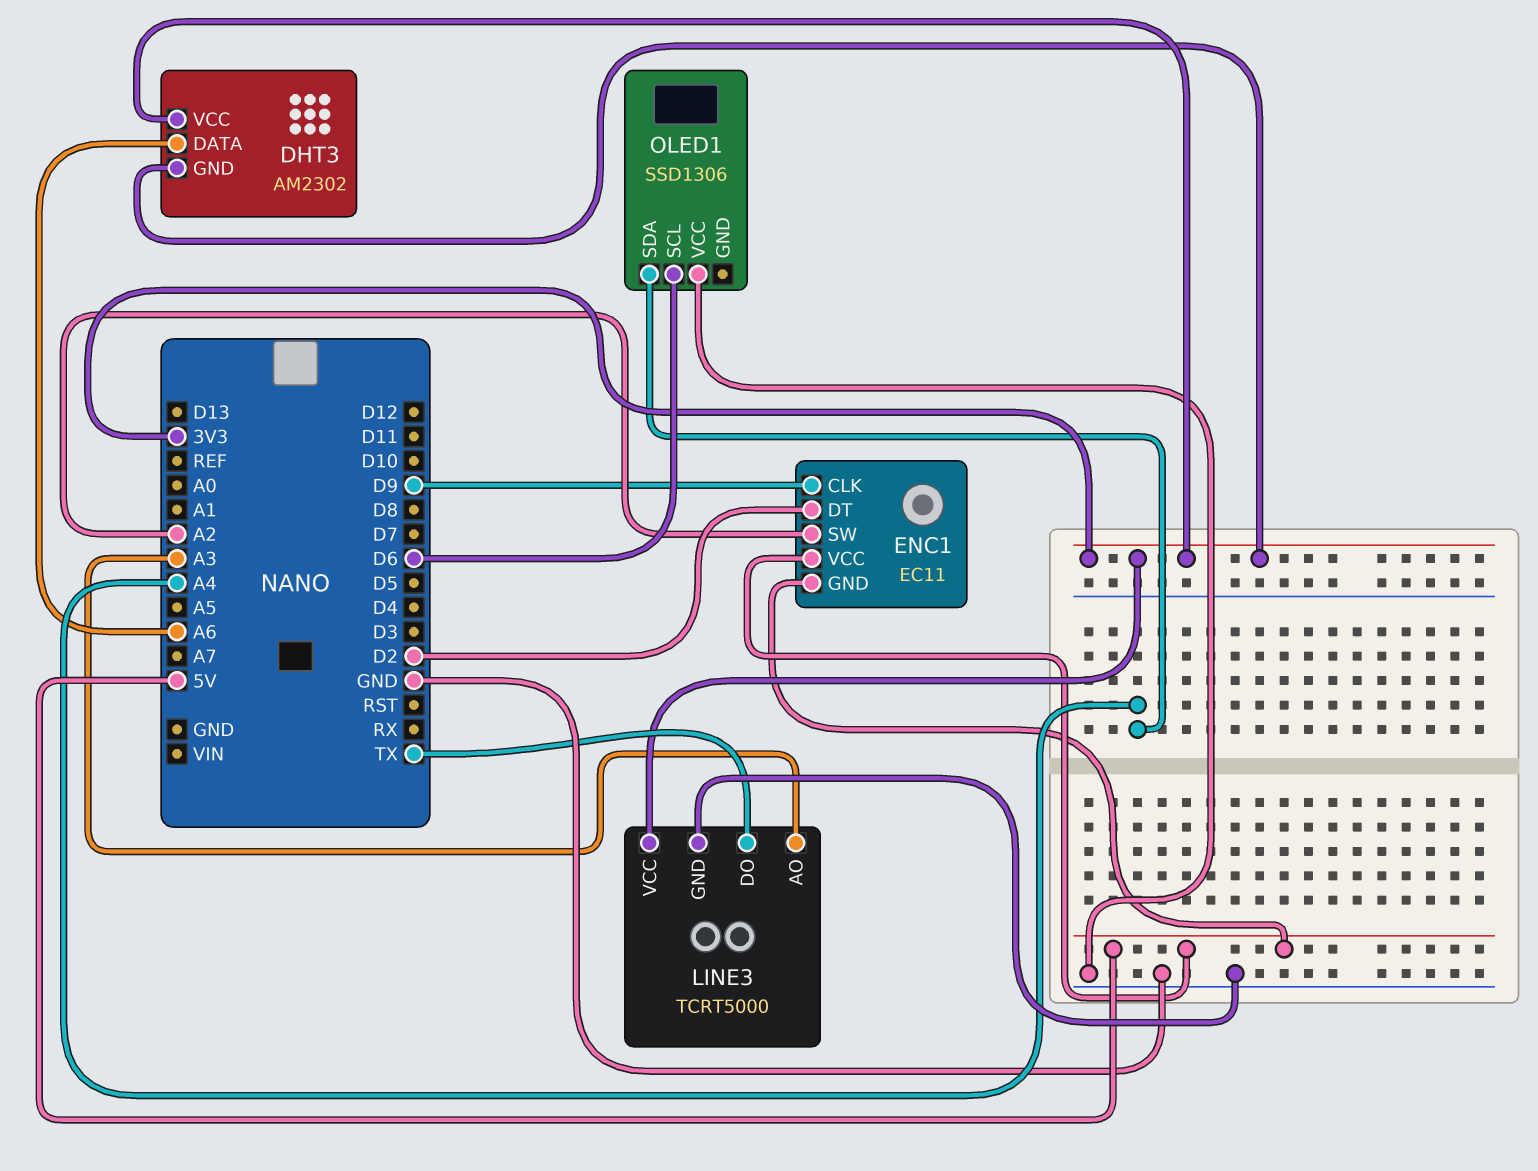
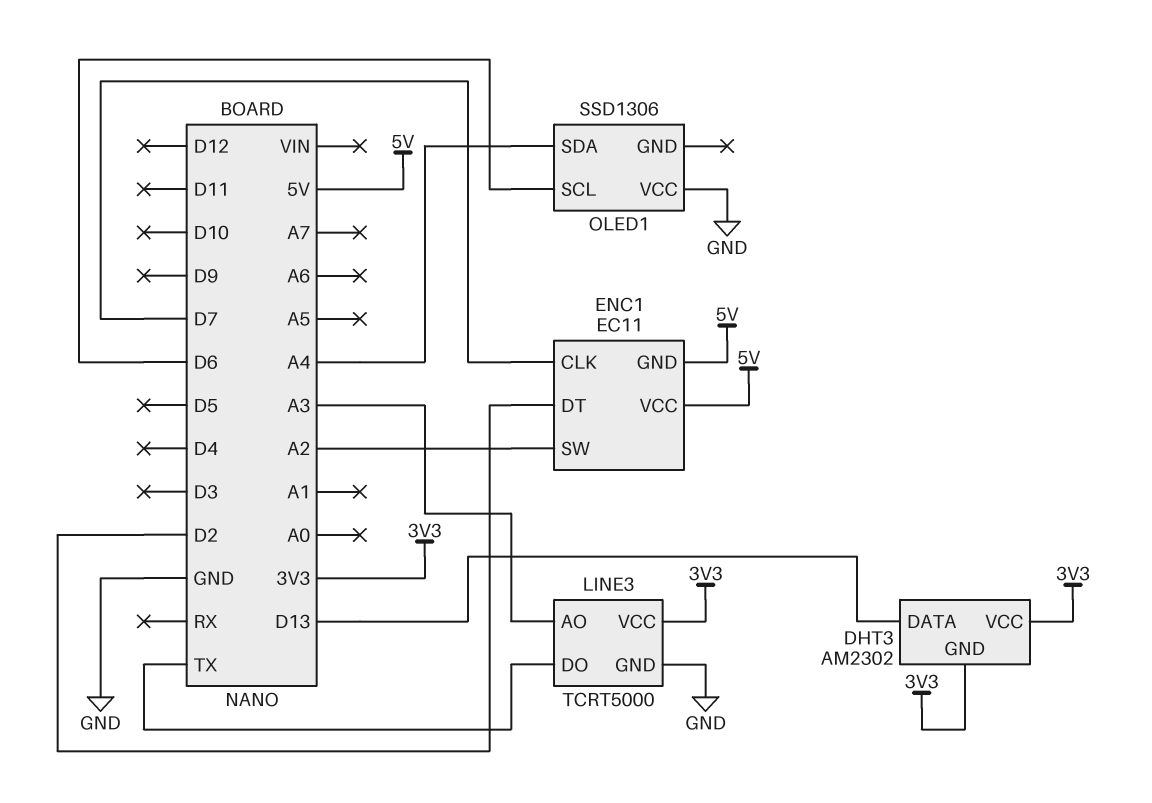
DHT3 pin DATA: A6 -> D13
ENC1 pin CLK: D9 -> D7

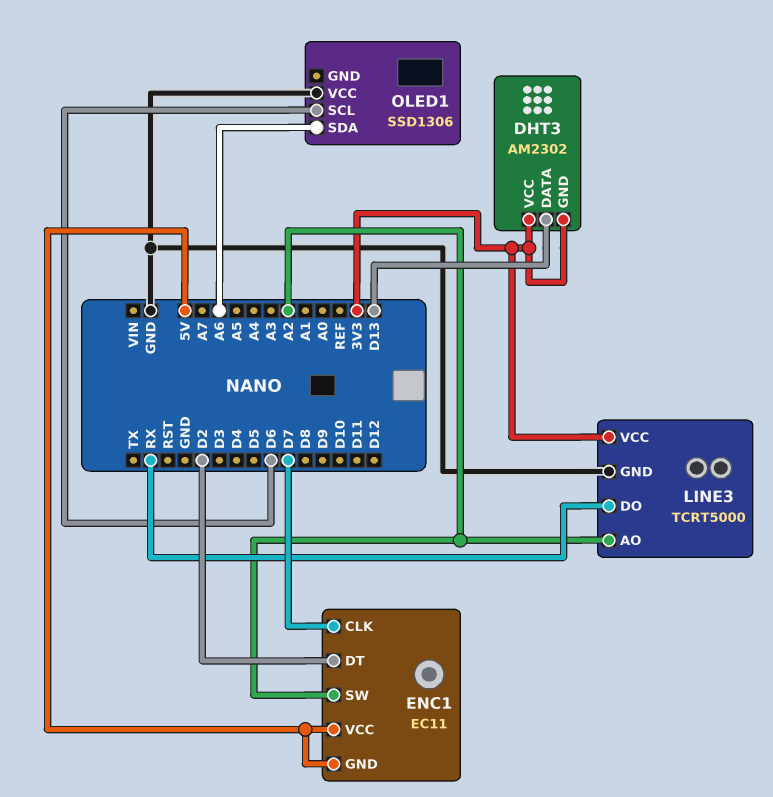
LINE3 pin AO: A3 -> A2
LINE3 pin DO: TX -> RX
OLED1 pin SDA: A4 -> A6

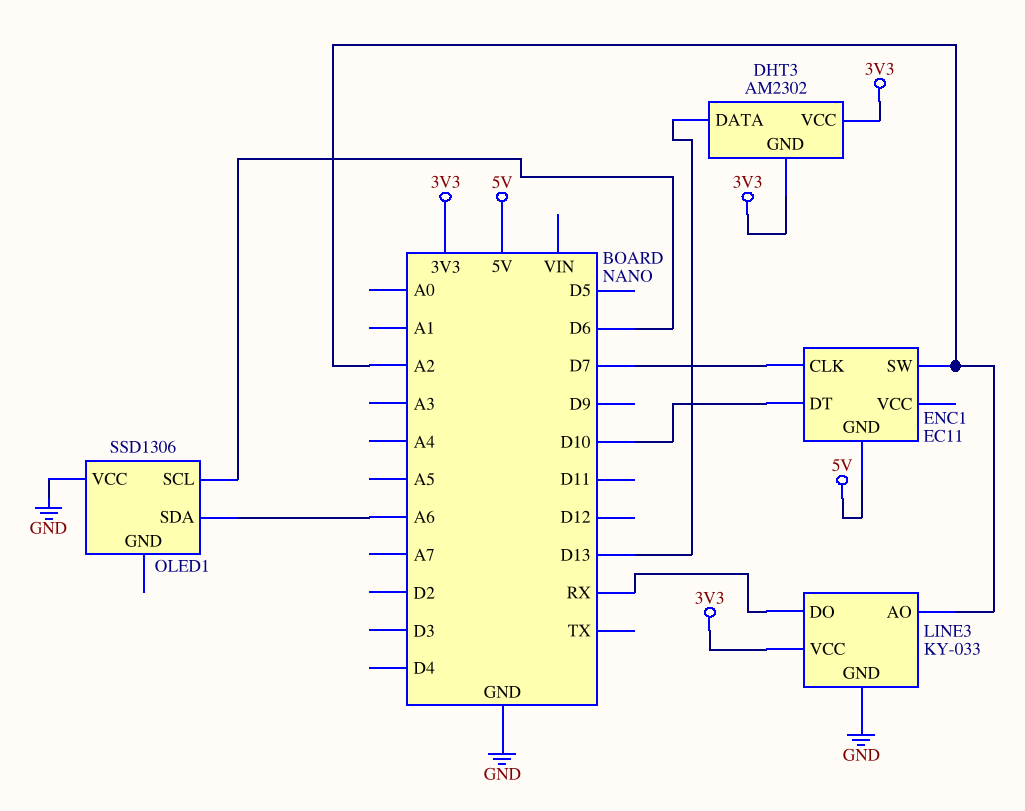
ENC1 pin DT: D2 -> D10
ENC1 pin VCC: 5V -> none
LINE3: TCRT5000 -> KY-033

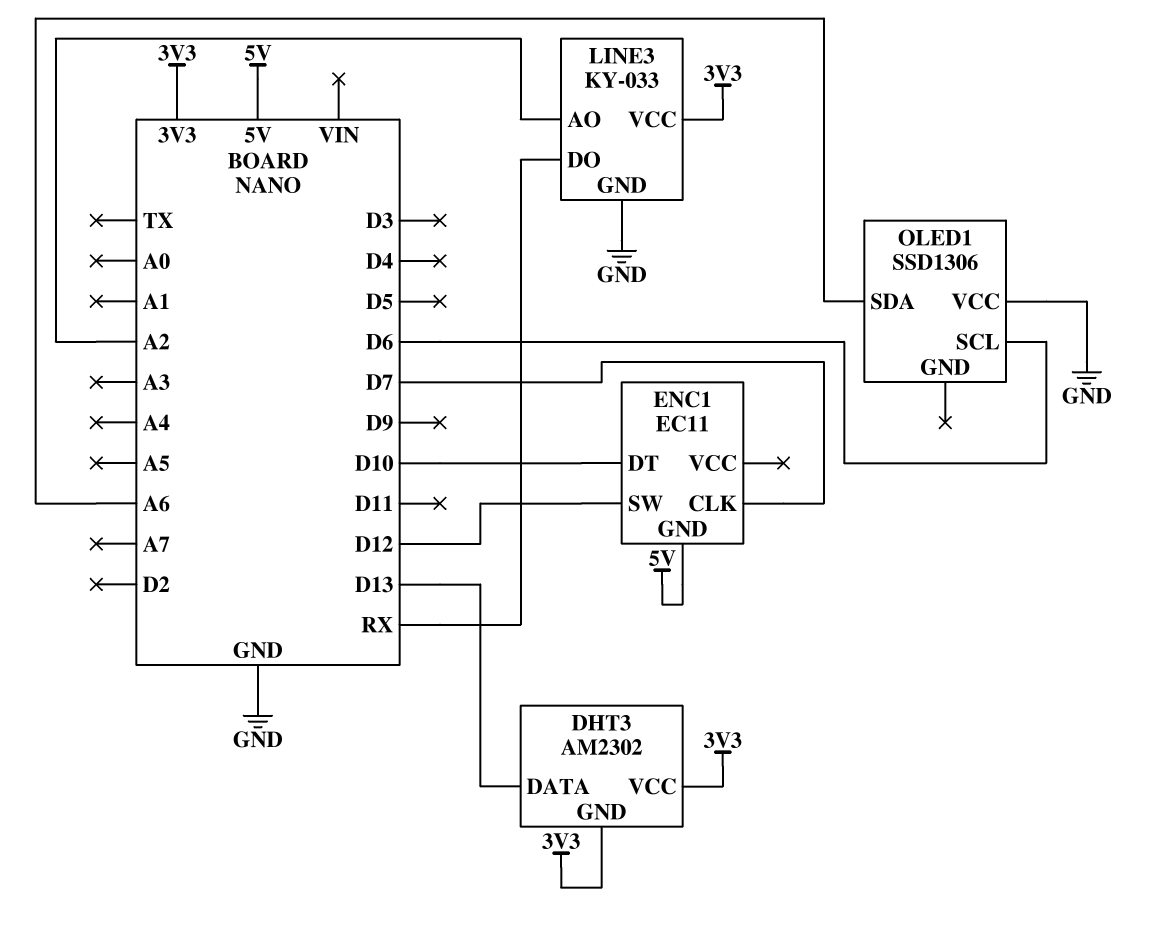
ENC1 pin SW: A2 -> D12

